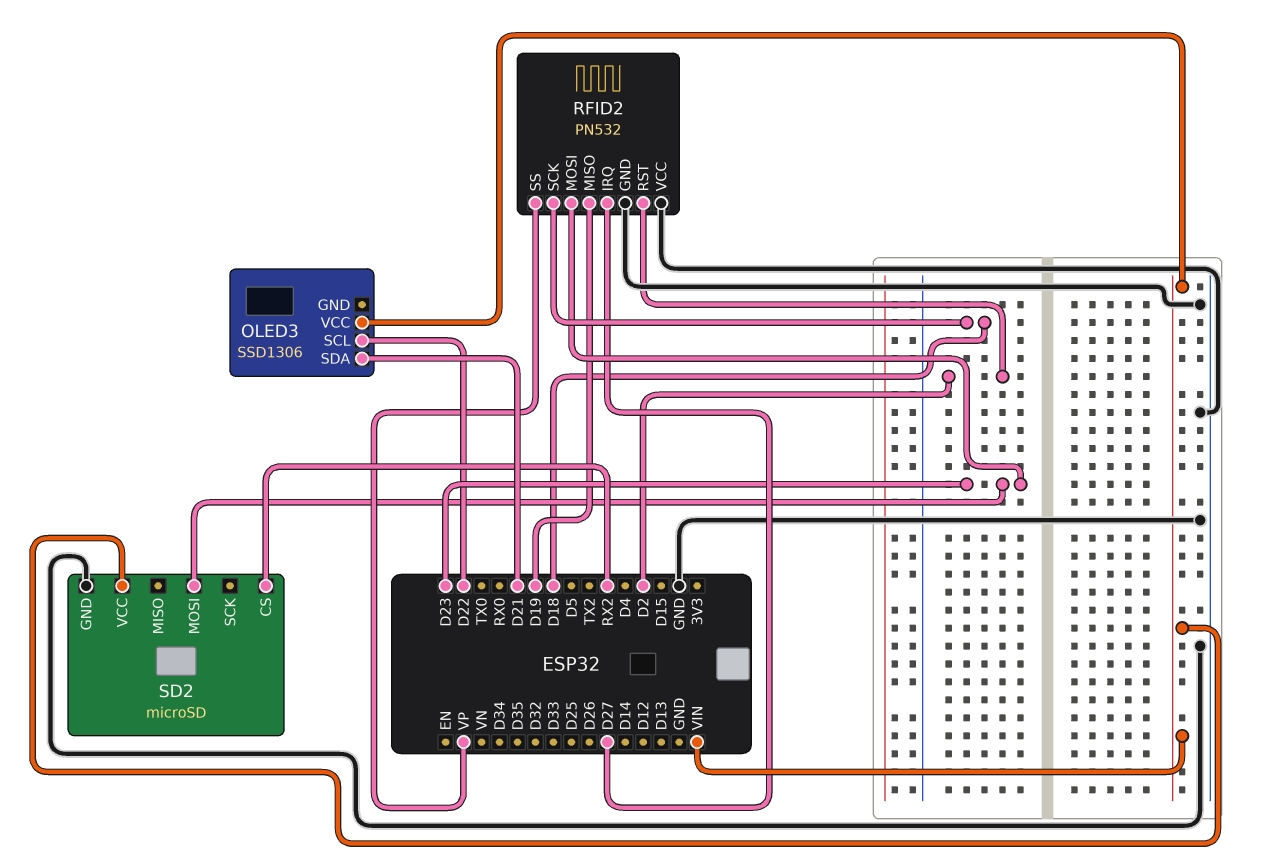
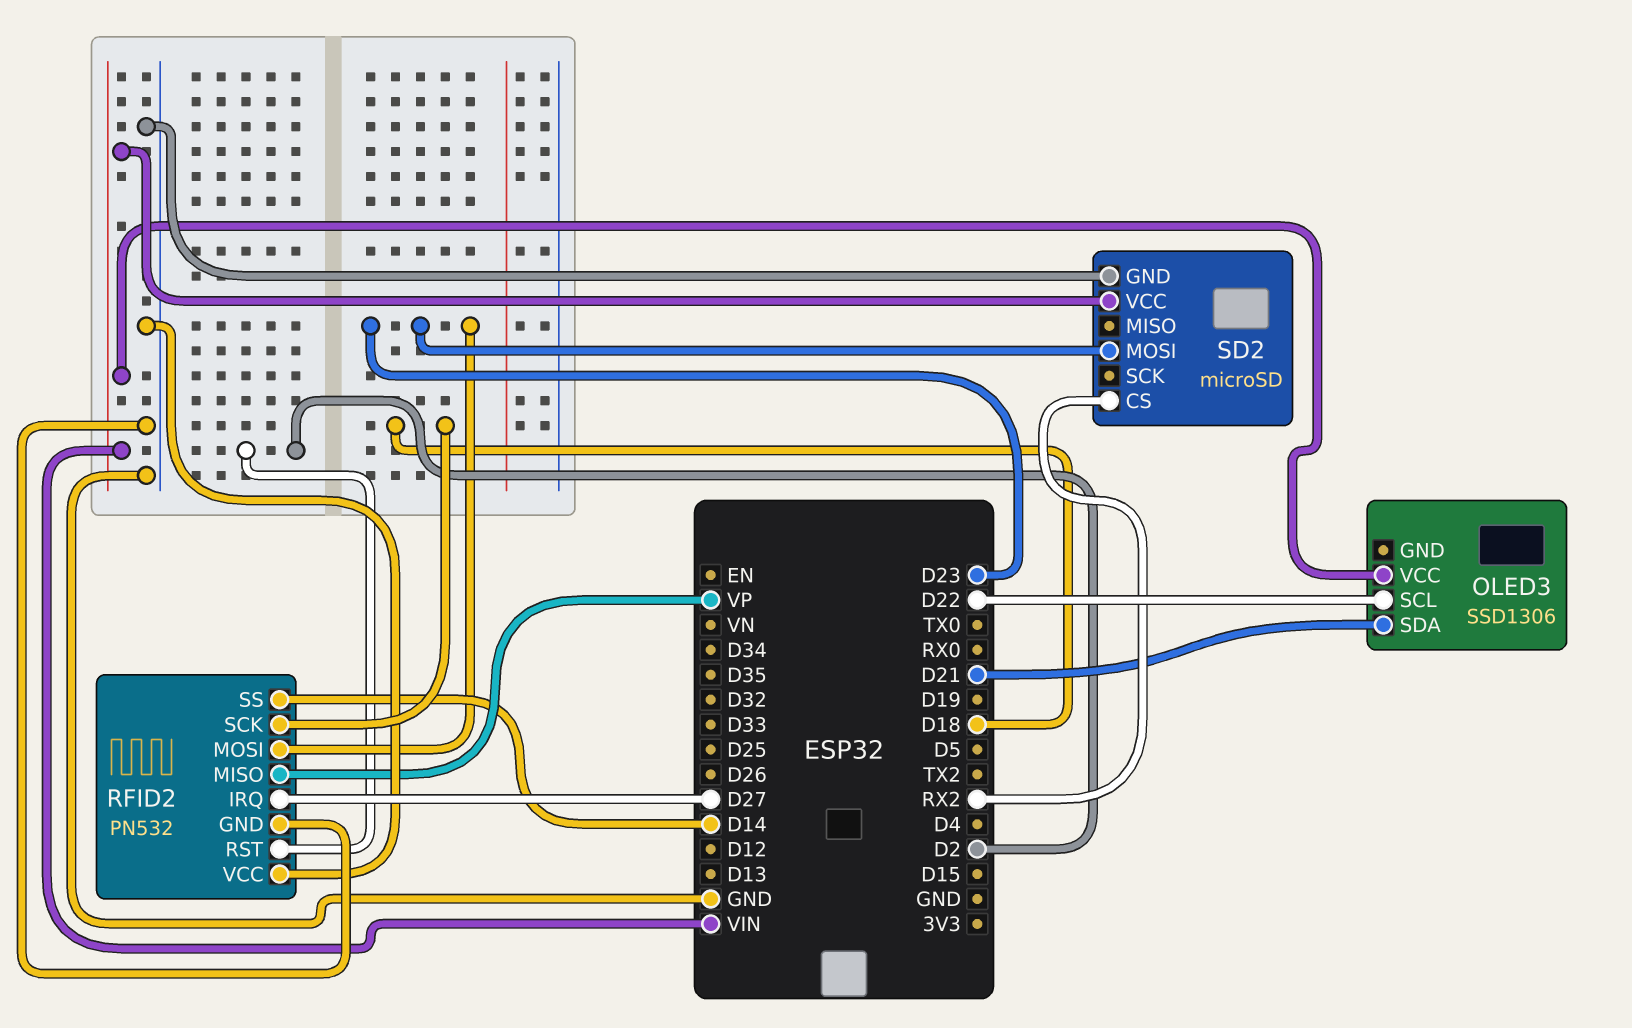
RFID2 pin MISO: D19 -> VP
RFID2 pin SS: VP -> D14

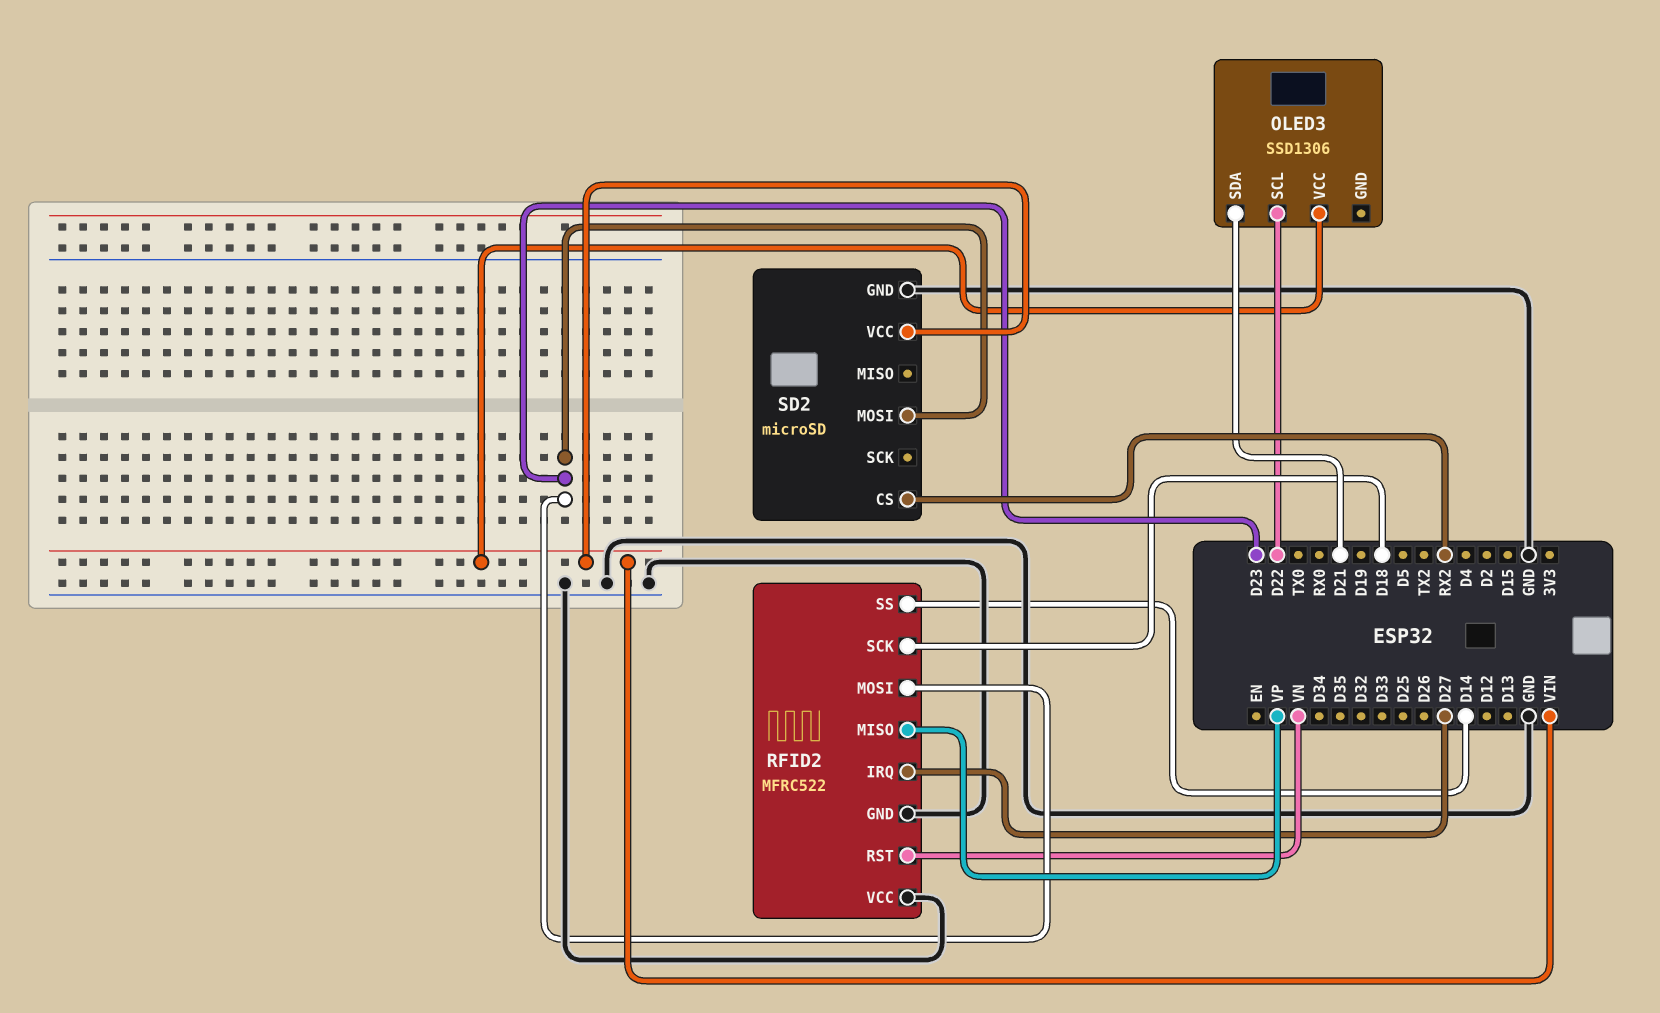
RFID2: PN532 -> MFRC522
RFID2 pin RST: D2 -> VN

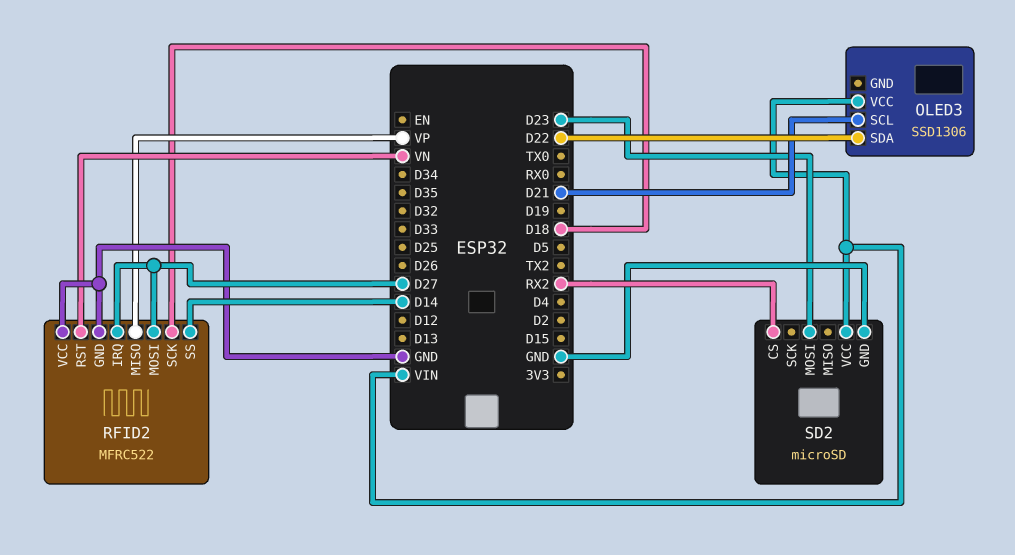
OLED3 pin SCL: D22 -> D21
OLED3 pin SDA: D21 -> D22
RFID2 pin MOSI: D23 -> D27

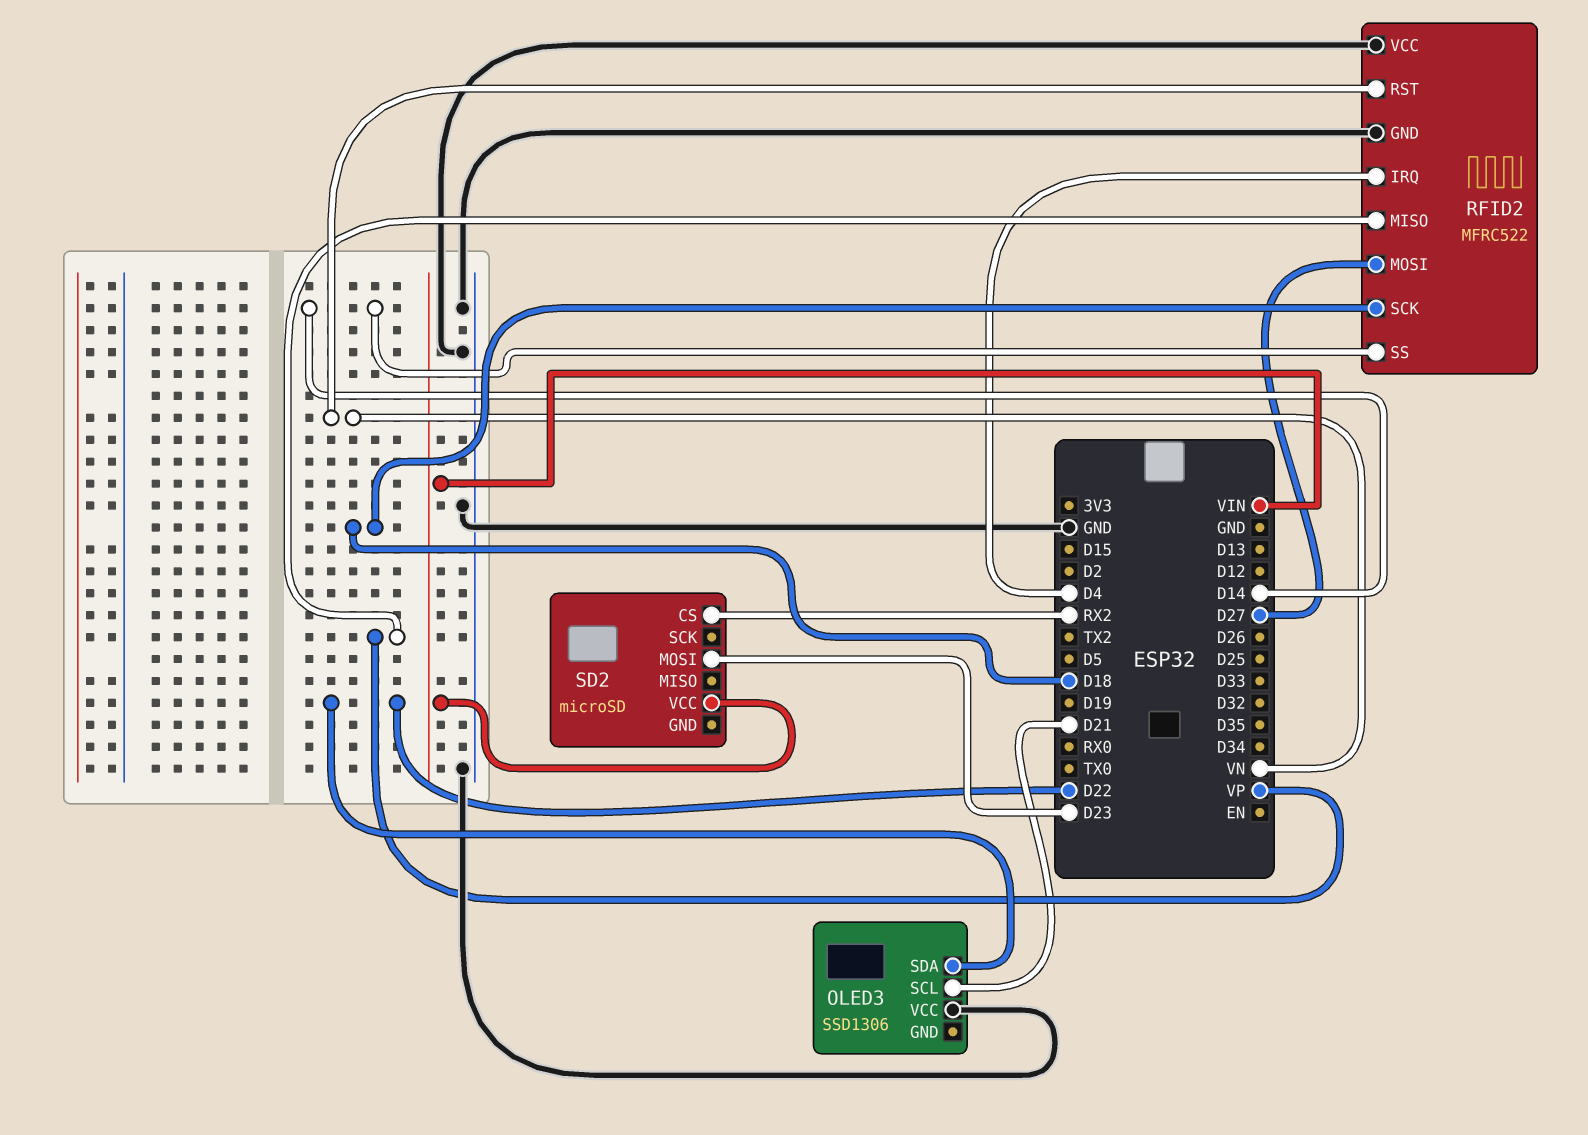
OLED3 pin VCC: VIN -> GND
RFID2 pin IRQ: D27 -> D4
SD2 pin GND: GND -> none

